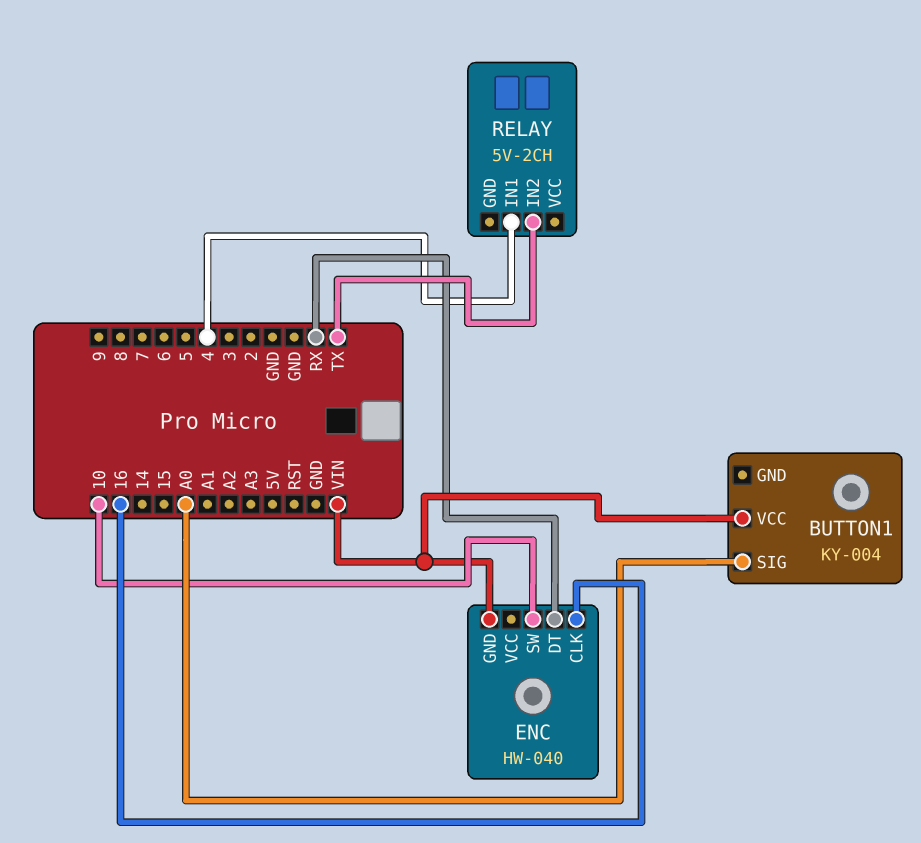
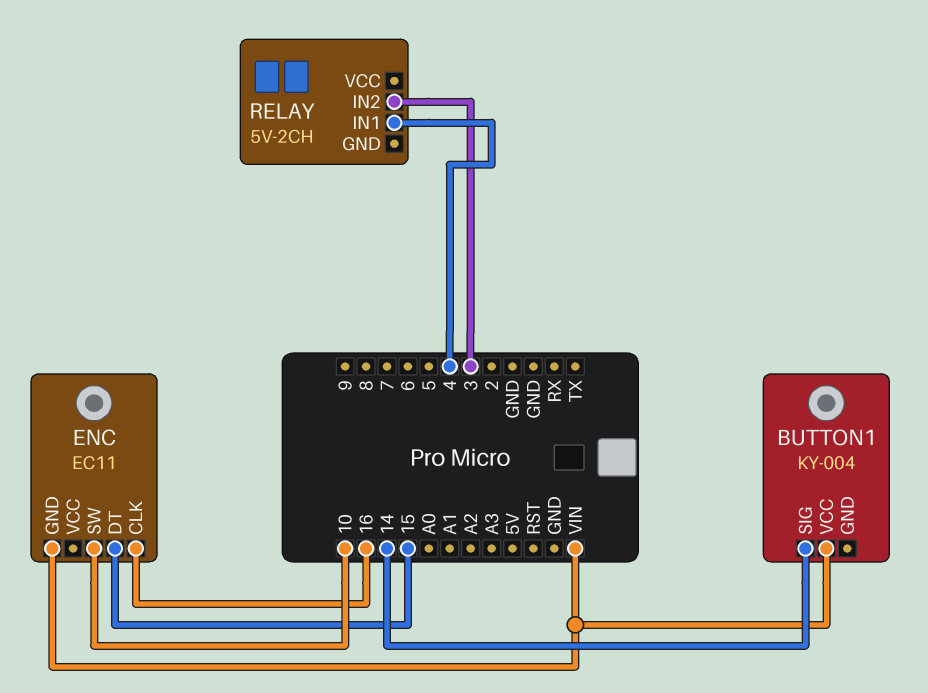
BUTTON1 pin SIG: A0 -> 14
ENC: HW-040 -> EC11
ENC pin DT: RX -> 15
RELAY pin IN2: TX -> 3

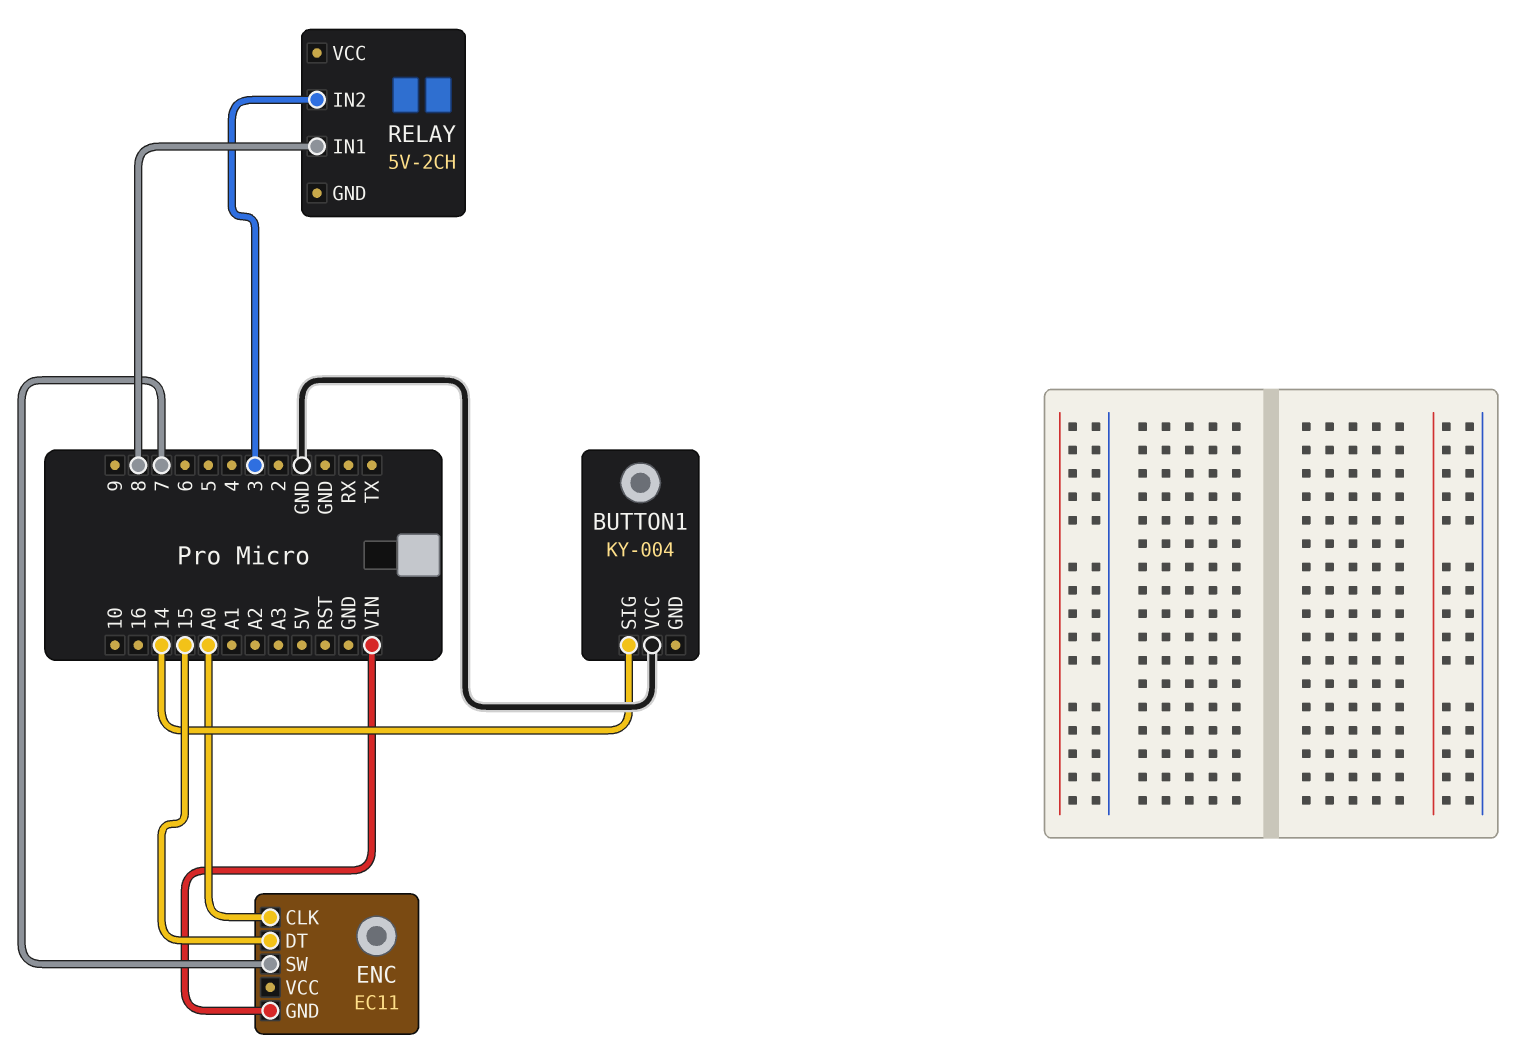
BUTTON1 pin VCC: VIN -> GND
ENC pin CLK: 16 -> A0
ENC pin SW: 10 -> 7
RELAY pin IN1: 4 -> 8

